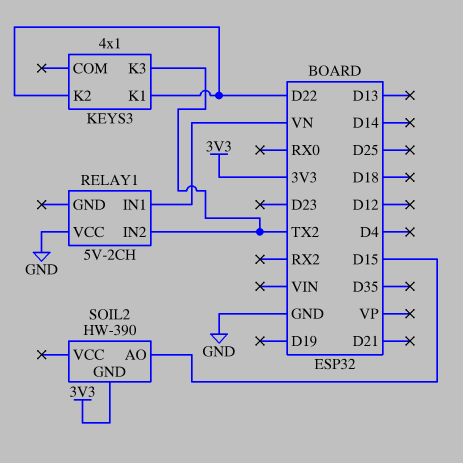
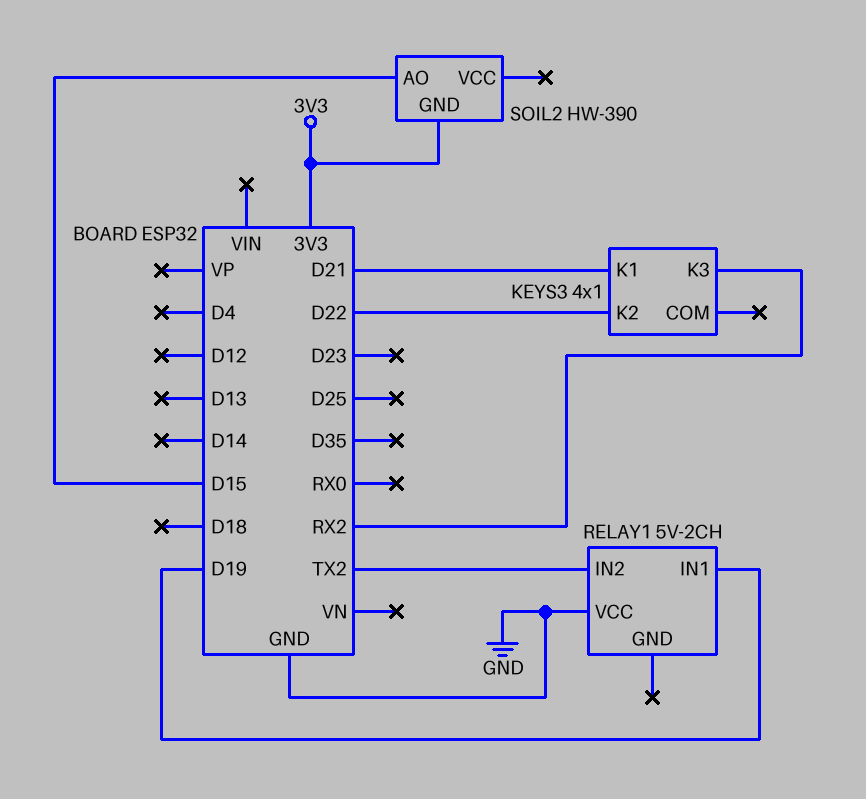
KEYS3 pin K1: D22 -> D21
KEYS3 pin K3: TX2 -> RX2
RELAY1 pin IN1: VN -> D19

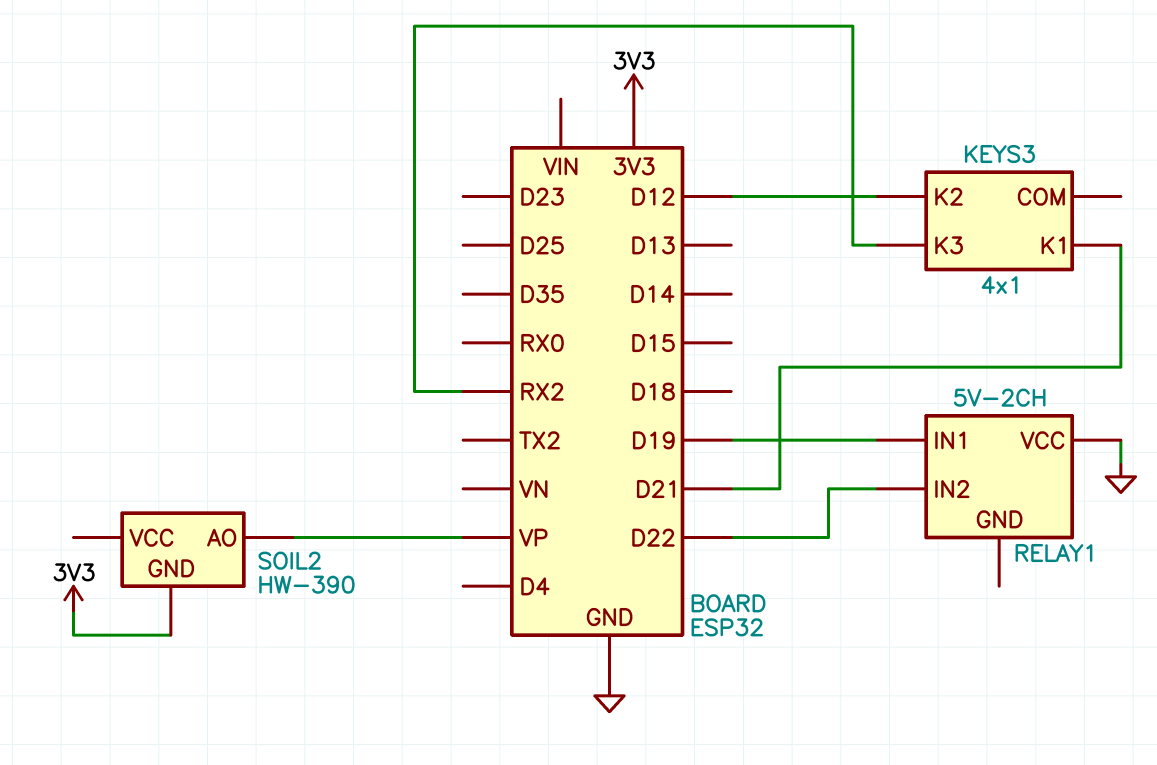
KEYS3 pin K2: D22 -> D12
RELAY1 pin IN2: TX2 -> D22
SOIL2 pin AO: D15 -> VP

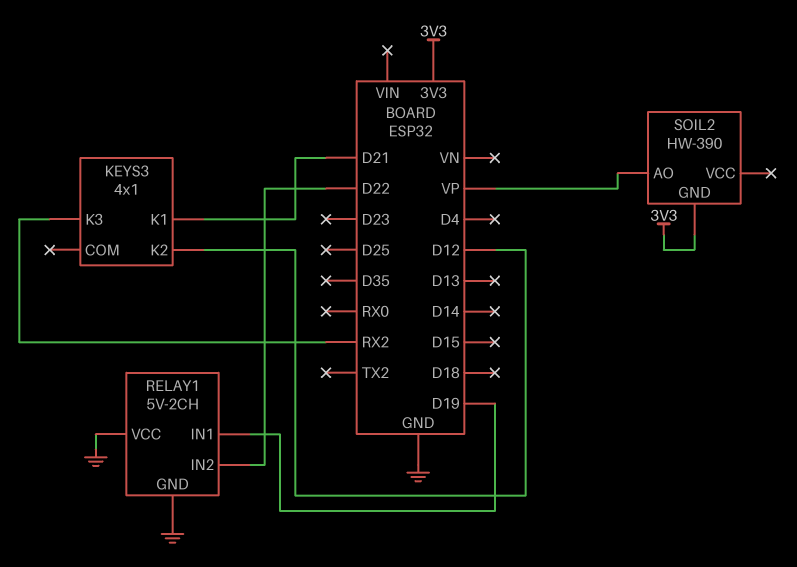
RELAY1 pin GND: none -> GND

